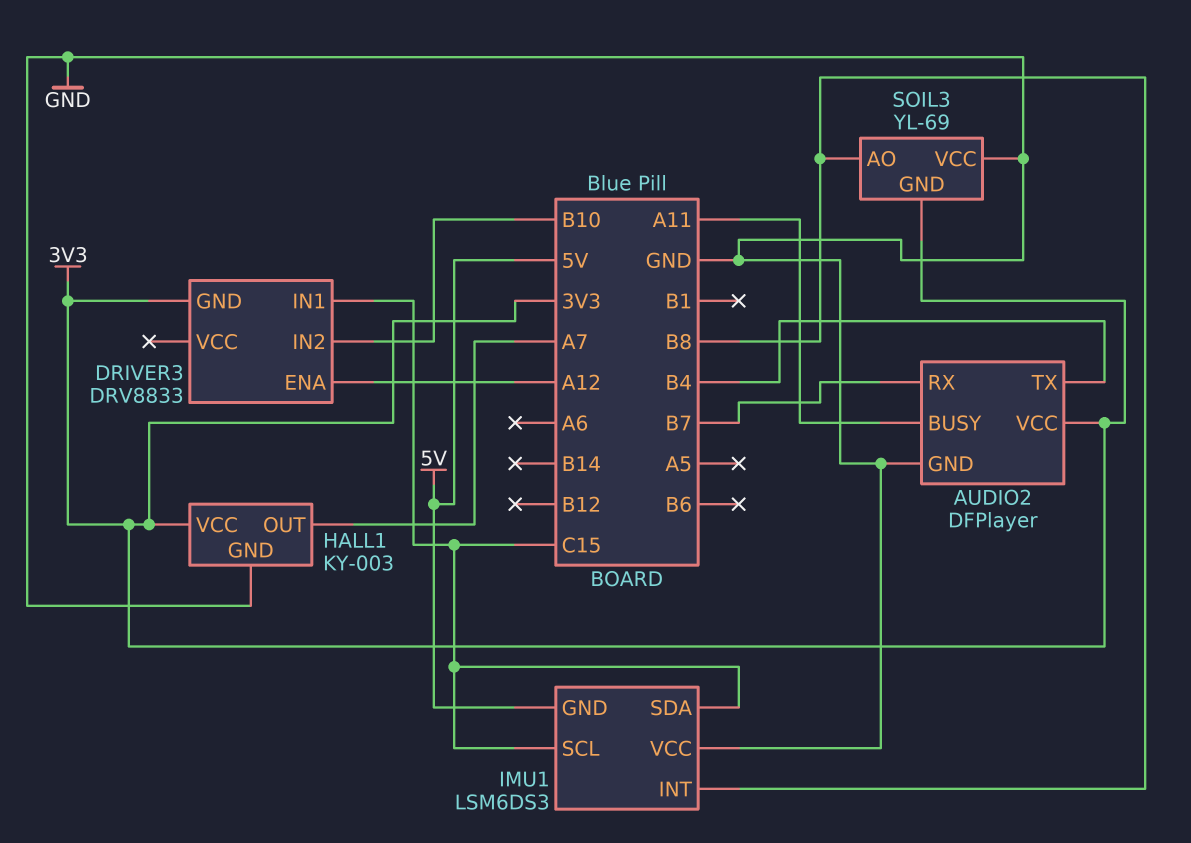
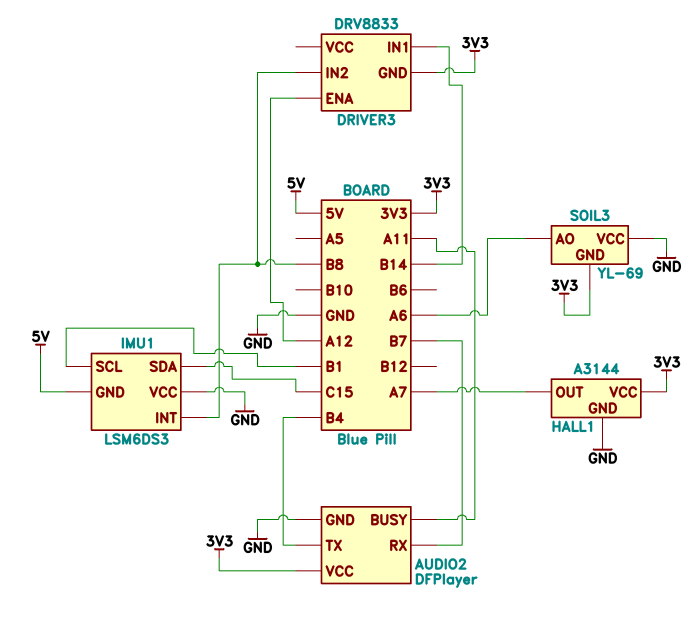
DRIVER3 pin IN1: C15 -> B14
DRIVER3 pin IN2: B10 -> B8
HALL1: KY-003 -> A3144
IMU1 pin SCL: C15 -> B1
SOIL3 pin AO: B8 -> A6

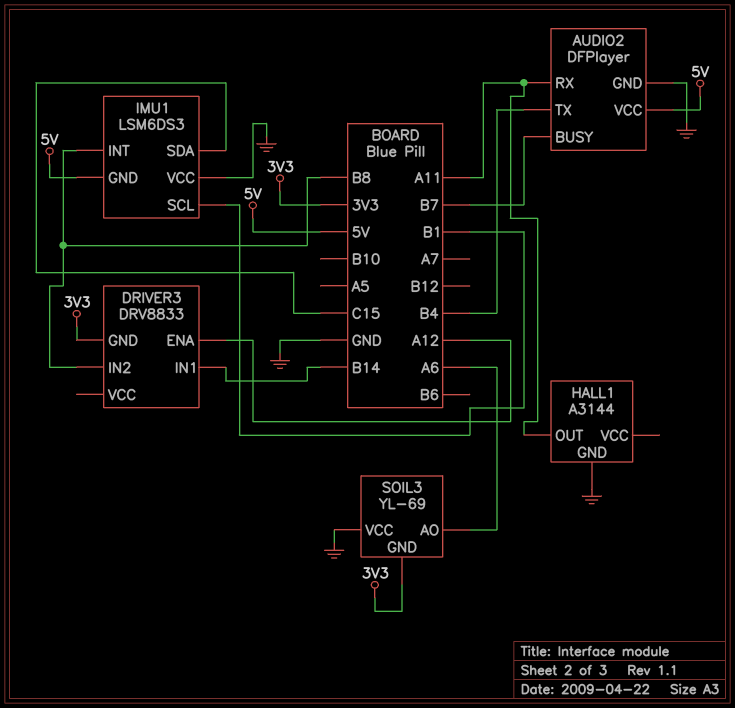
AUDIO2 pin BUSY: A11 -> B7
AUDIO2 pin RX: B7 -> A11
AUDIO2 pin VCC: 3V3 -> 5V
HALL1 pin OUT: A7 -> A11
HALL1 pin VCC: 3V3 -> none

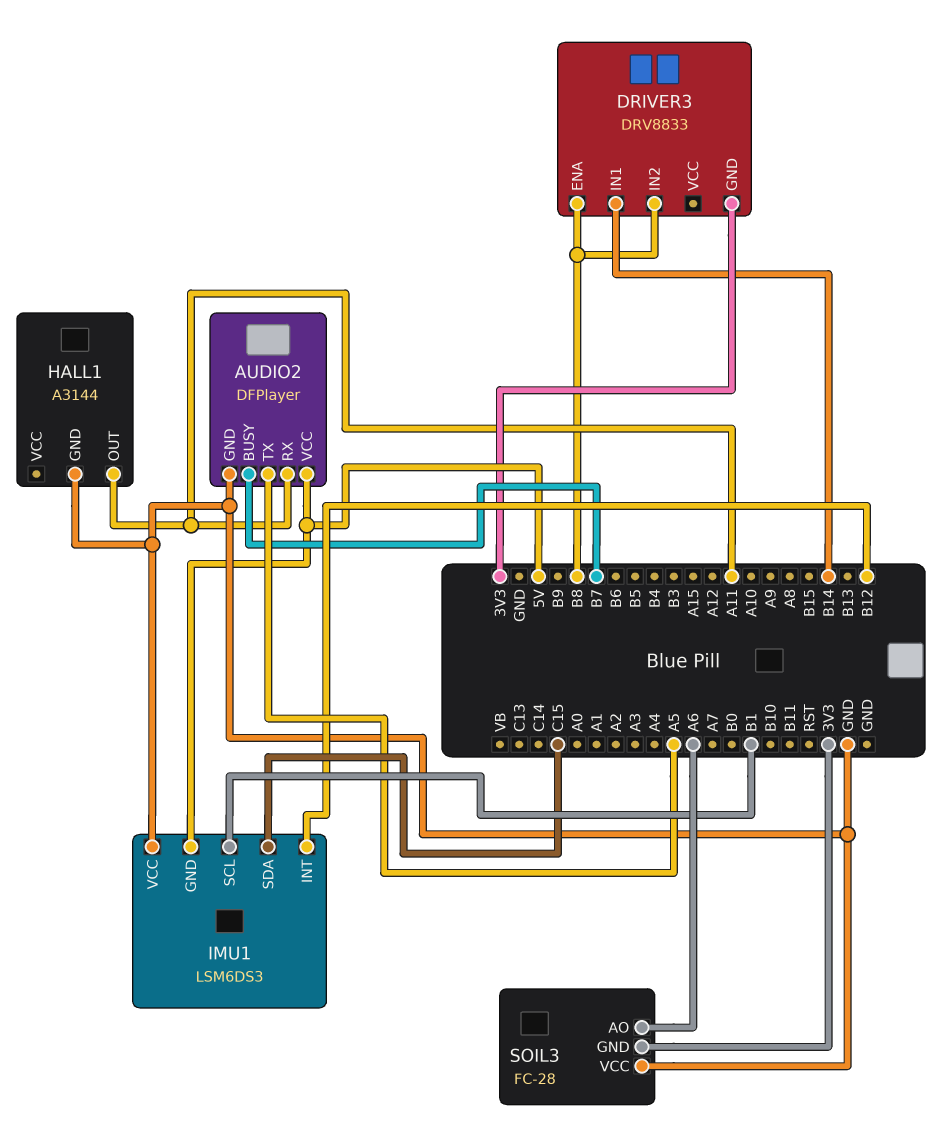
AUDIO2 pin TX: B4 -> A5
DRIVER3 pin ENA: A12 -> B8
IMU1 pin INT: B8 -> B12
SOIL3: YL-69 -> FC-28

